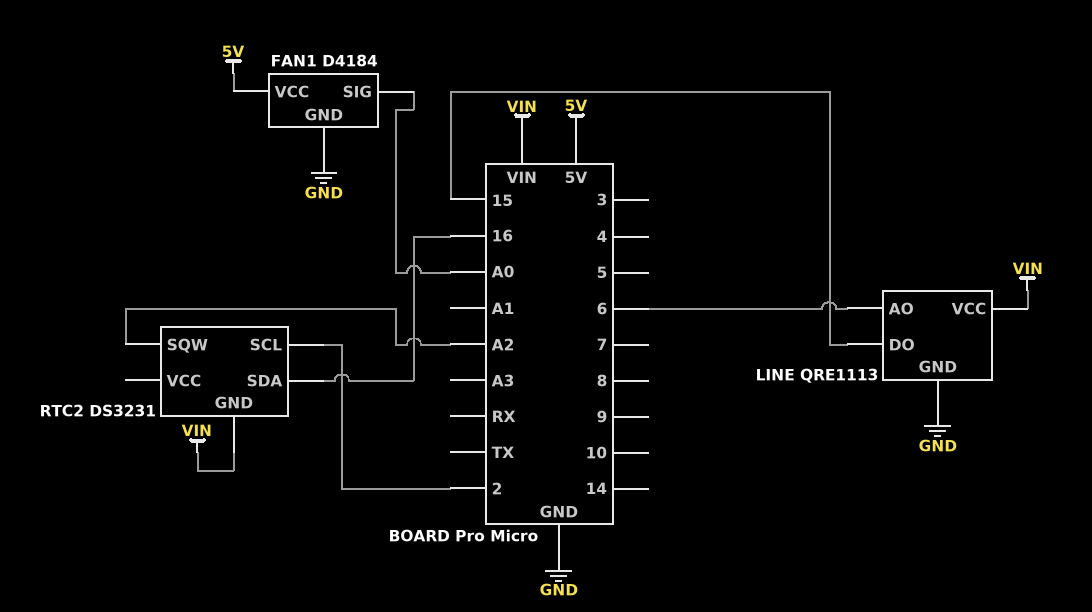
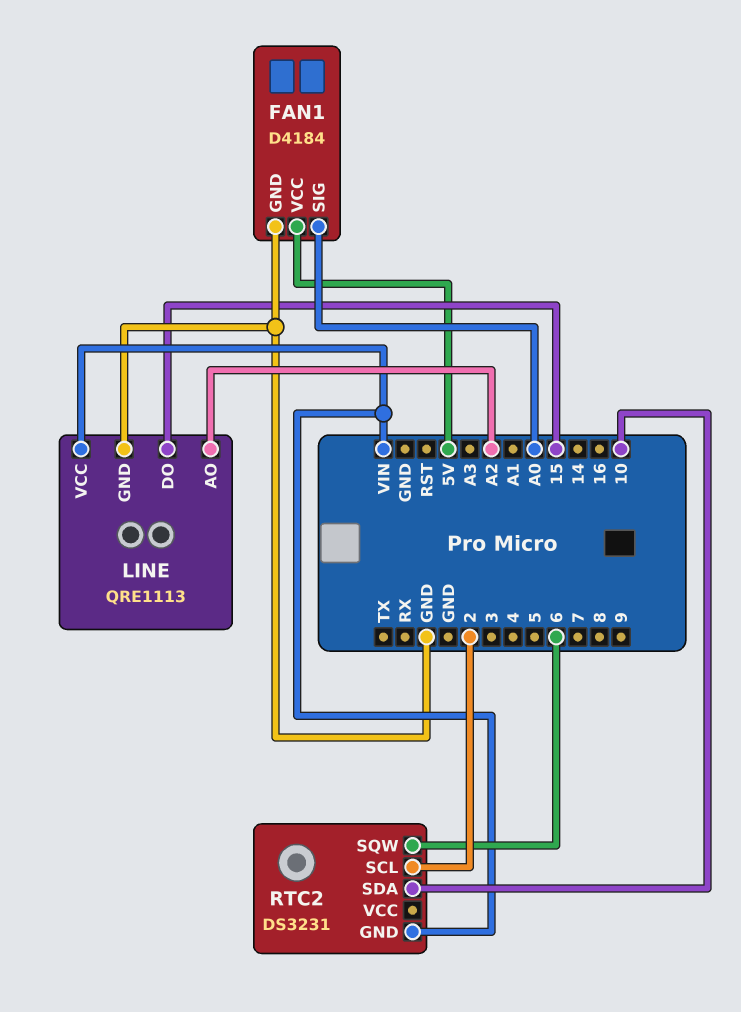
LINE pin AO: 6 -> A2
RTC2 pin SDA: 16 -> 10
RTC2 pin SQW: A2 -> 6

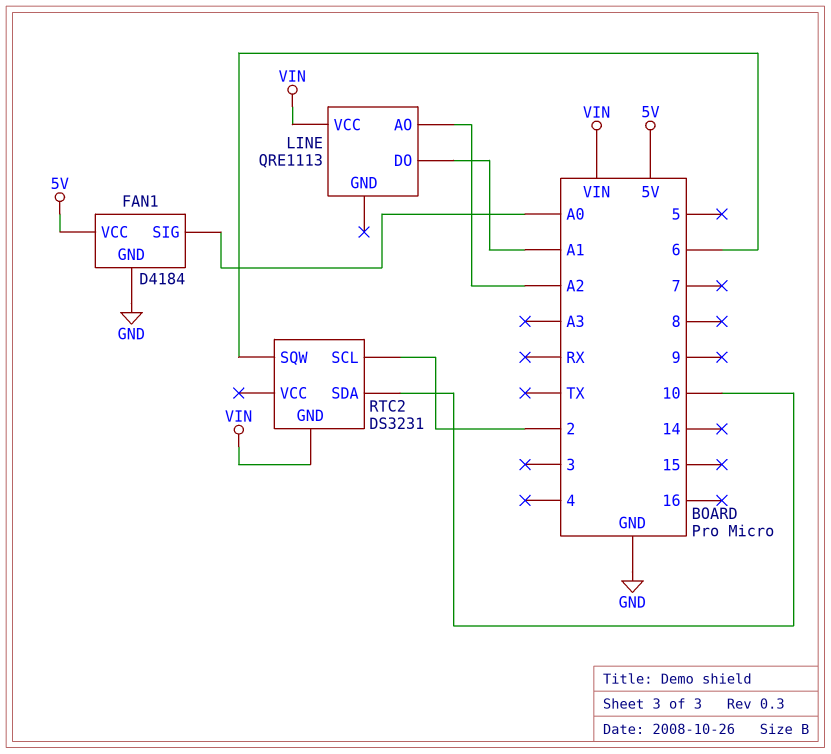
LINE pin DO: 15 -> A1
LINE pin GND: GND -> none

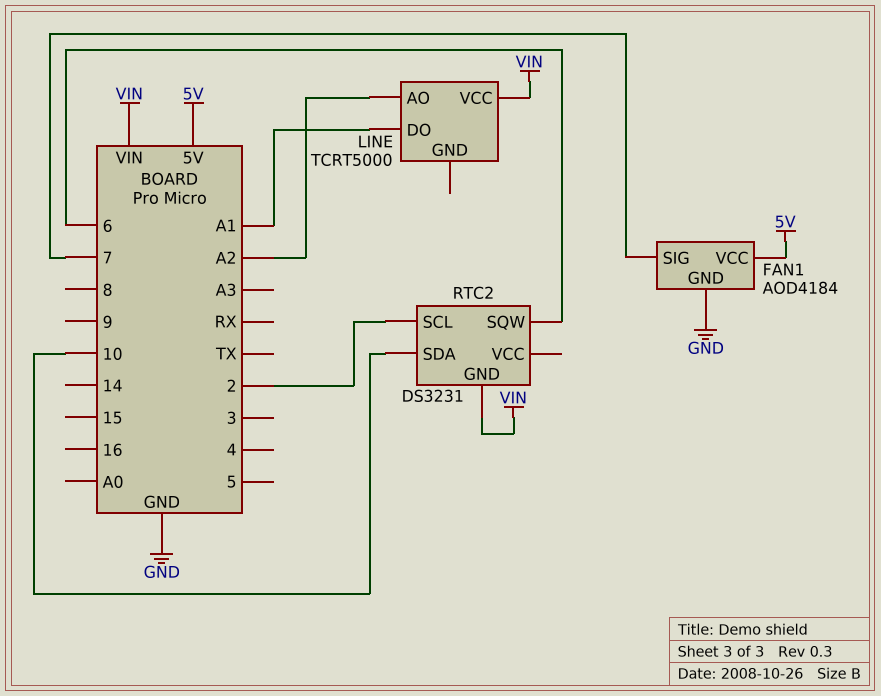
FAN1: D4184 -> AOD4184
FAN1 pin SIG: A0 -> 7
LINE: QRE1113 -> TCRT5000

